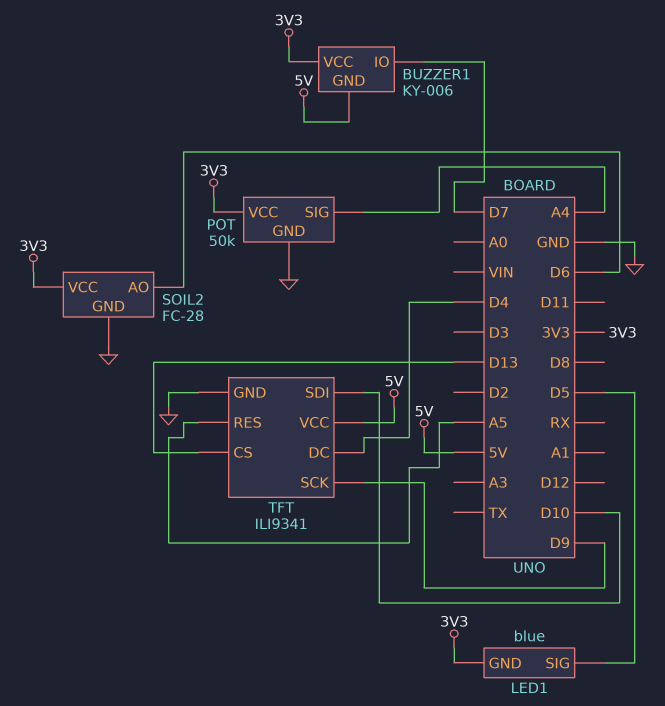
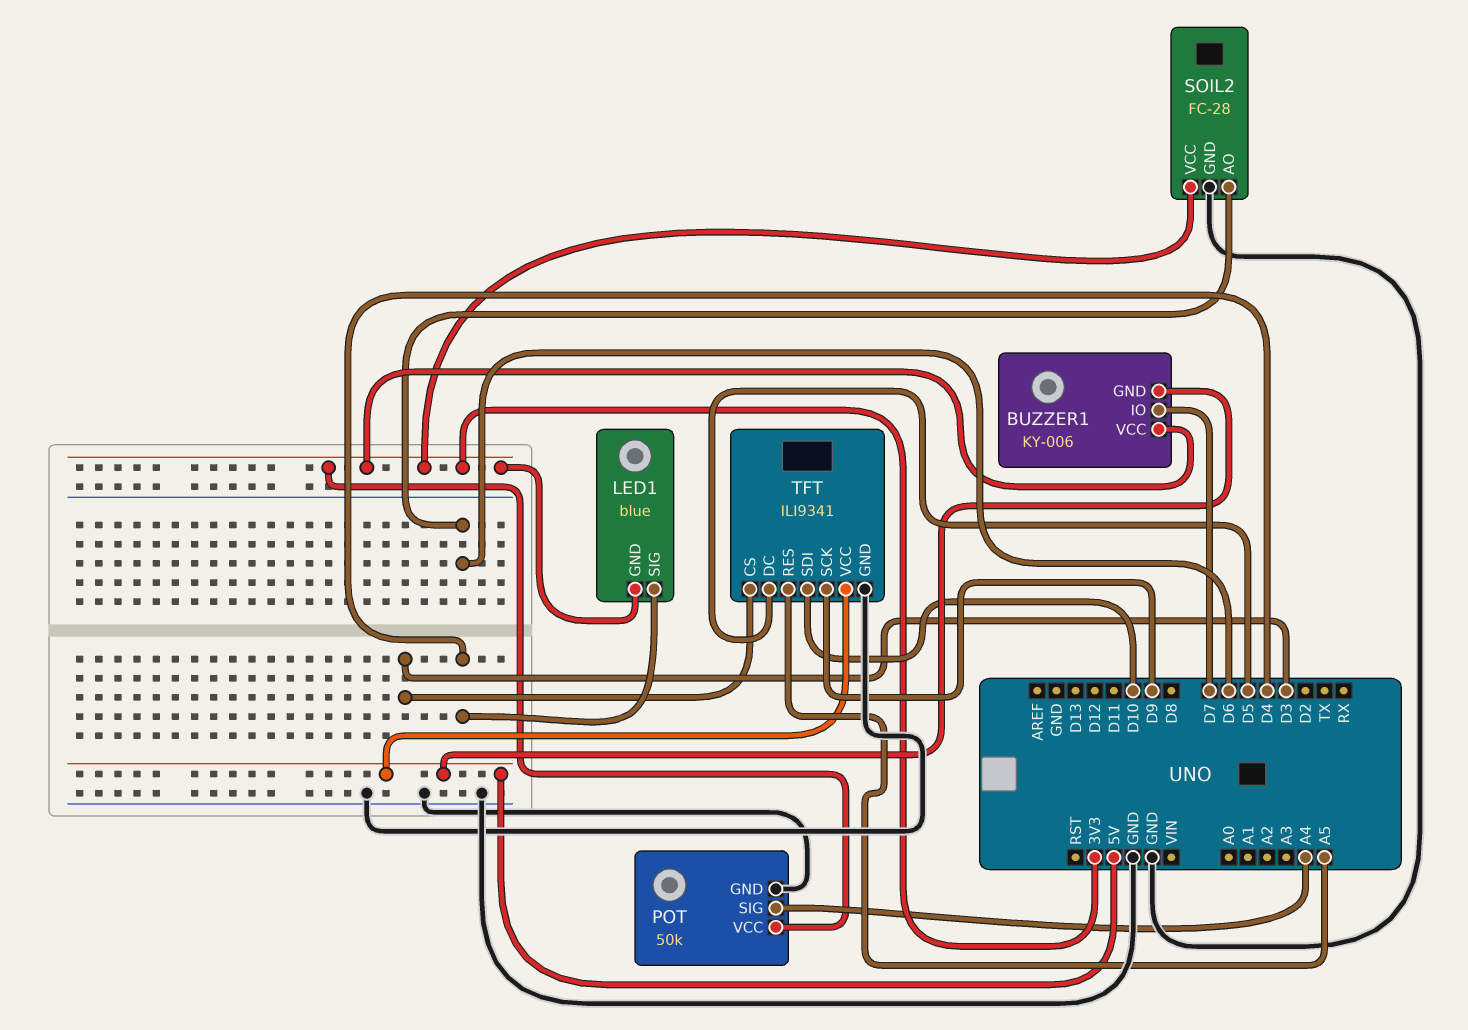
LED1 pin SIG: D5 -> D4
TFT pin CS: D13 -> D3
TFT pin DC: D4 -> D5

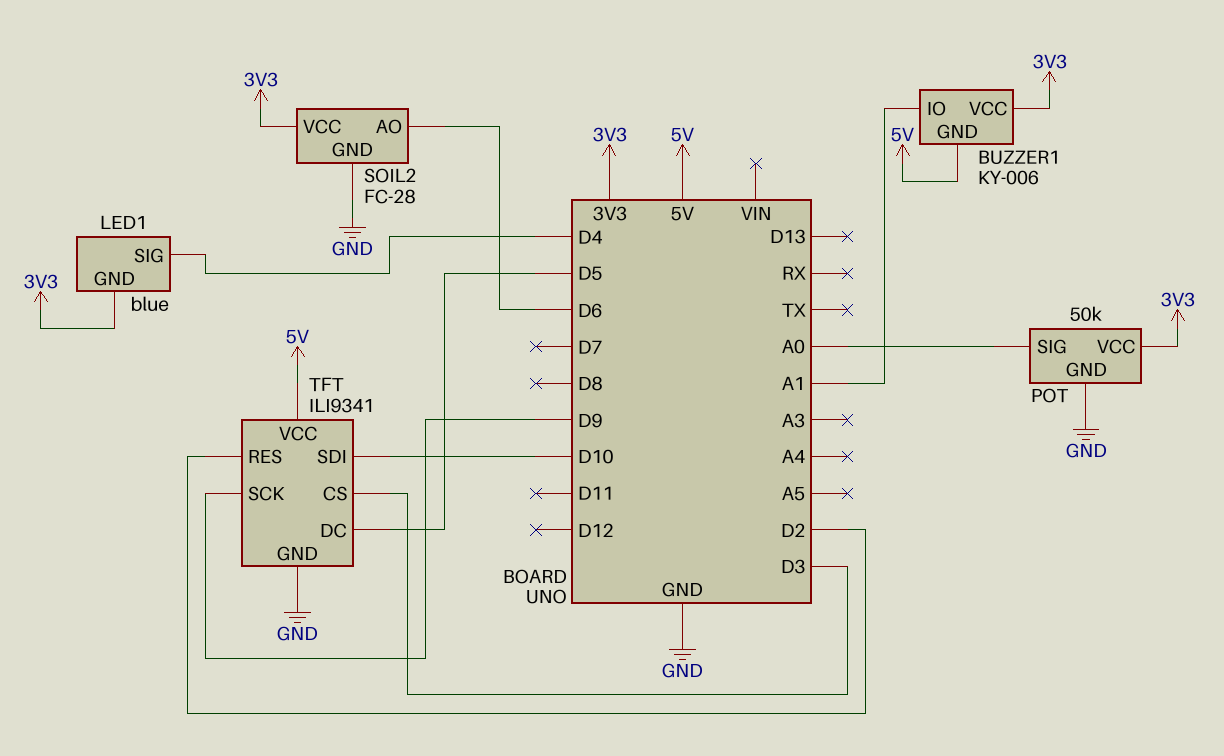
BUZZER1 pin IO: D7 -> A1
POT pin SIG: A4 -> A0
TFT pin RES: A5 -> D2

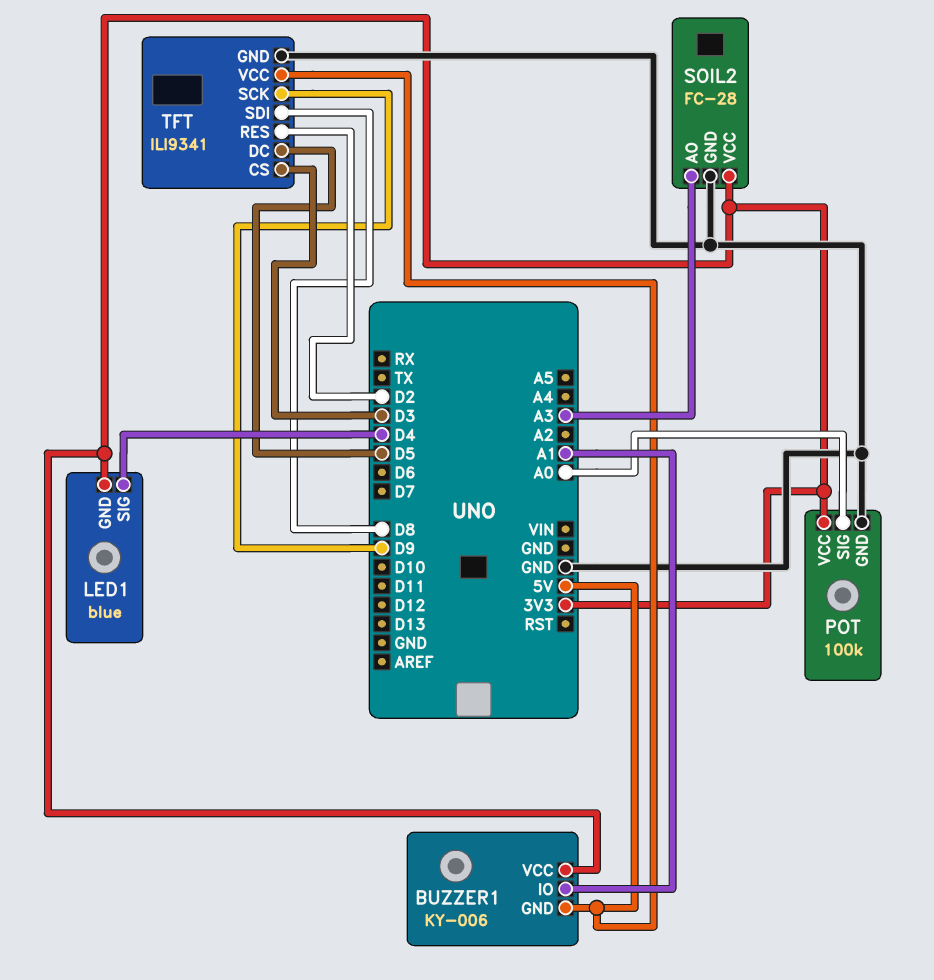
POT: 50k -> 100k
SOIL2 pin AO: D6 -> A3
TFT pin SDI: D10 -> D8

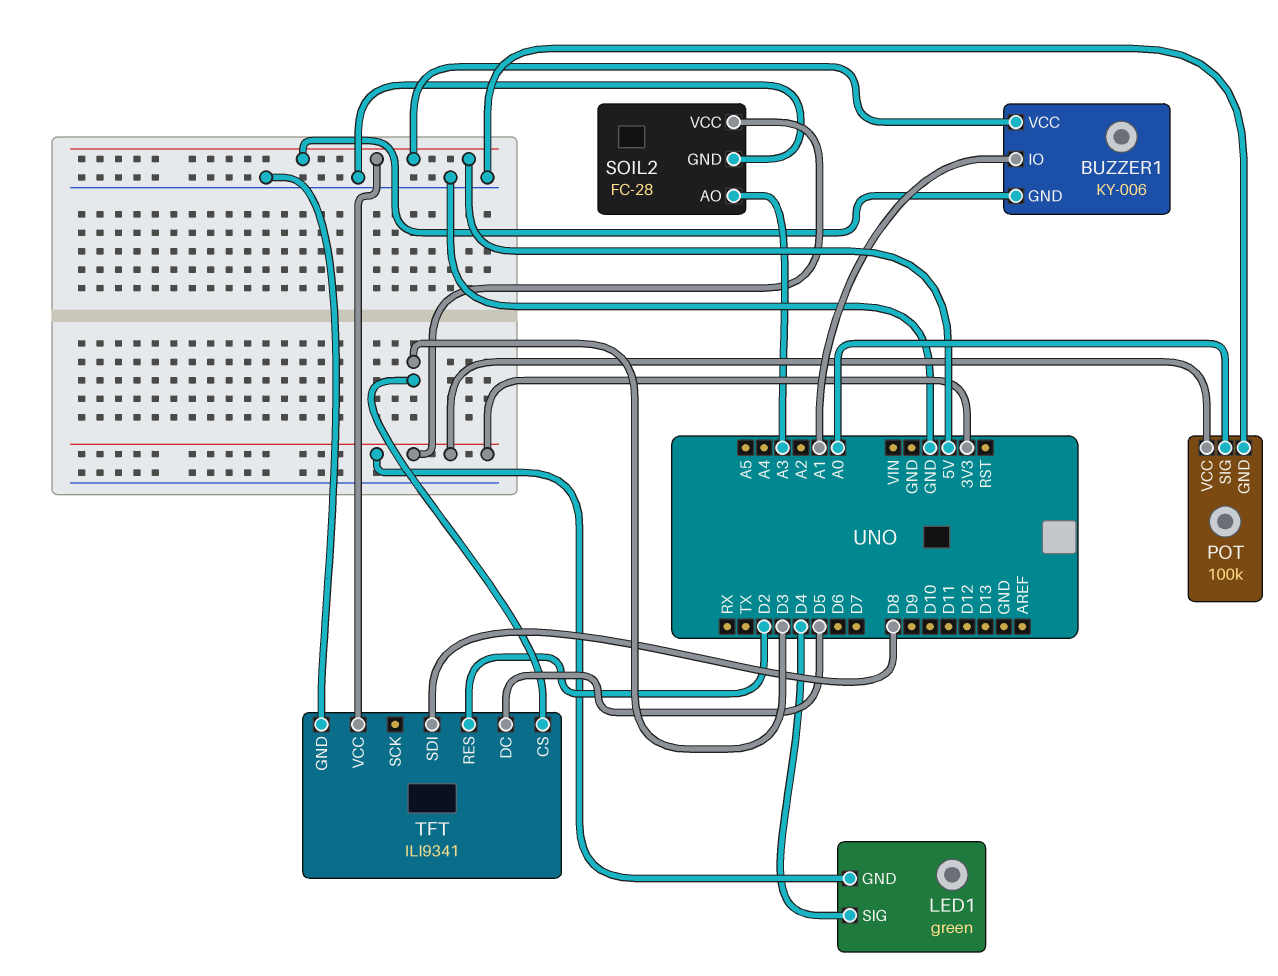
BUZZER1 pin VCC: 3V3 -> 5V
LED1: blue -> green
TFT pin SCK: D9 -> none

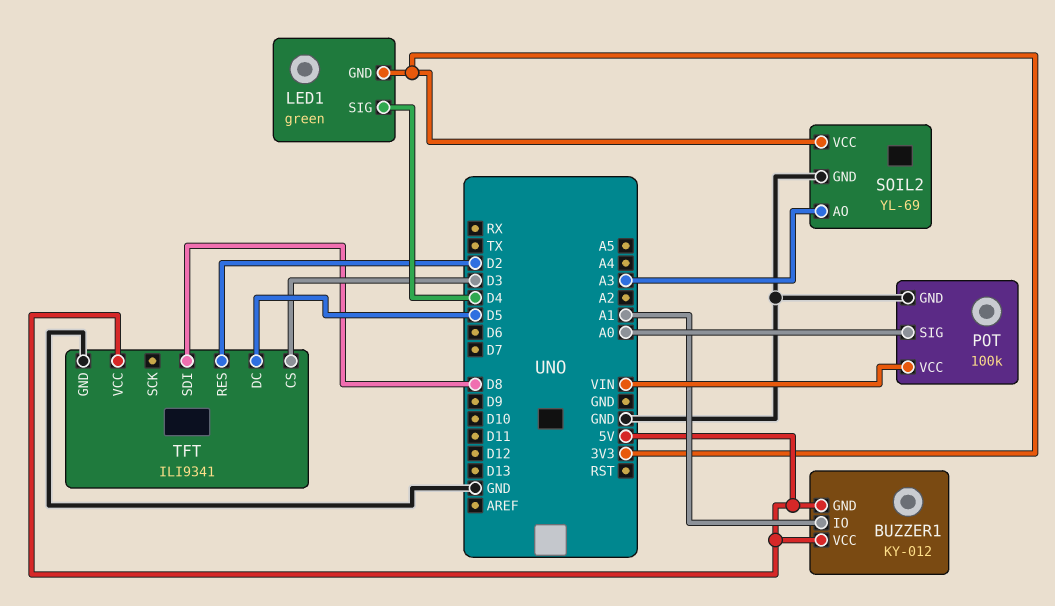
BUZZER1: KY-006 -> KY-012
POT pin VCC: 3V3 -> VIN
SOIL2: FC-28 -> YL-69

